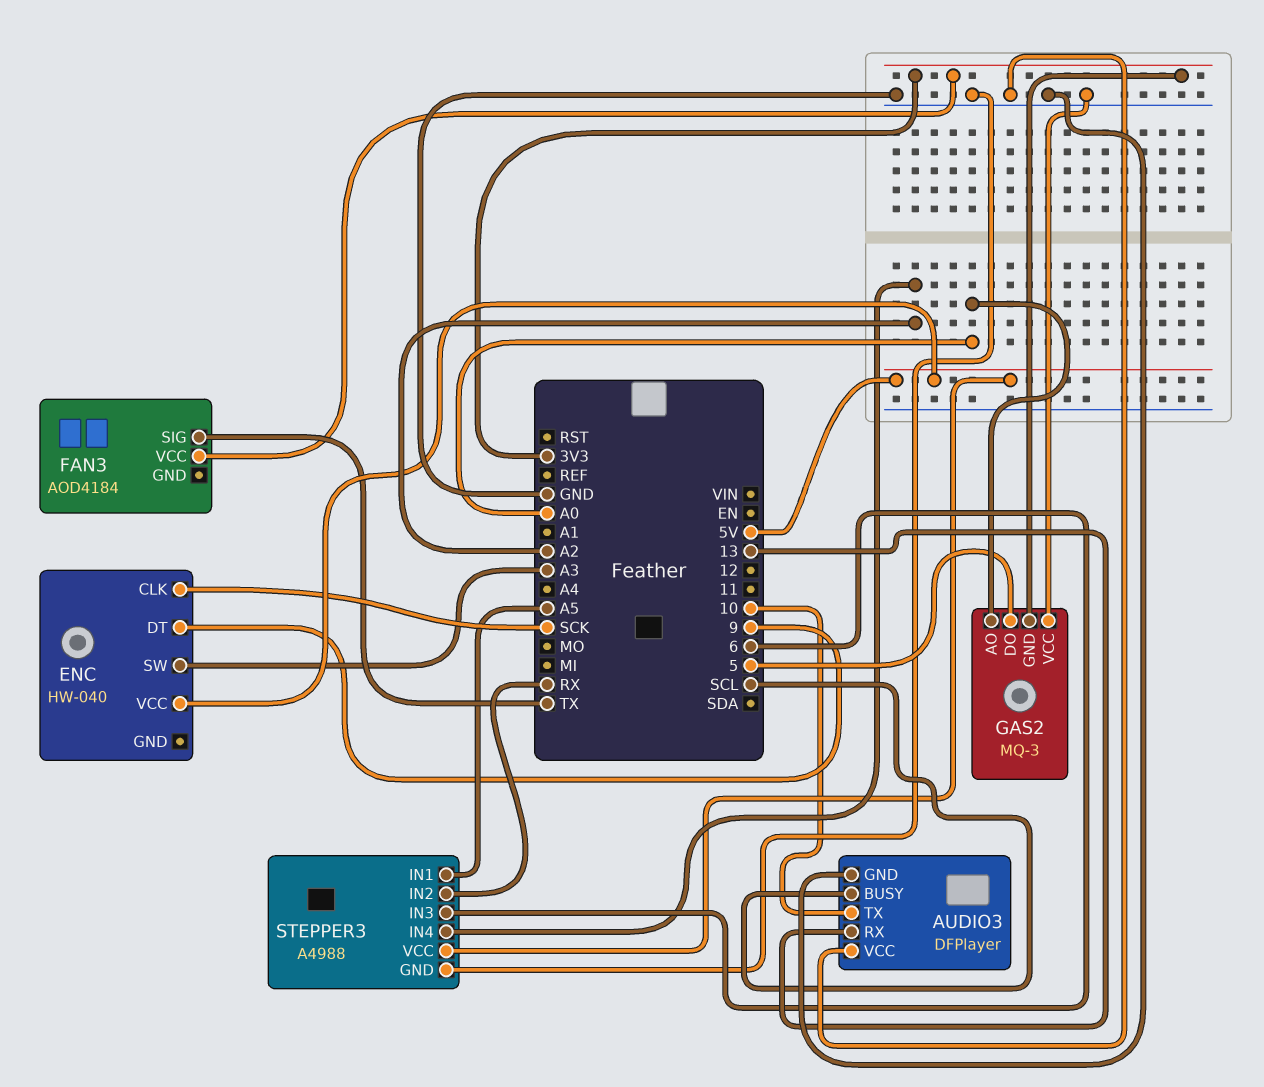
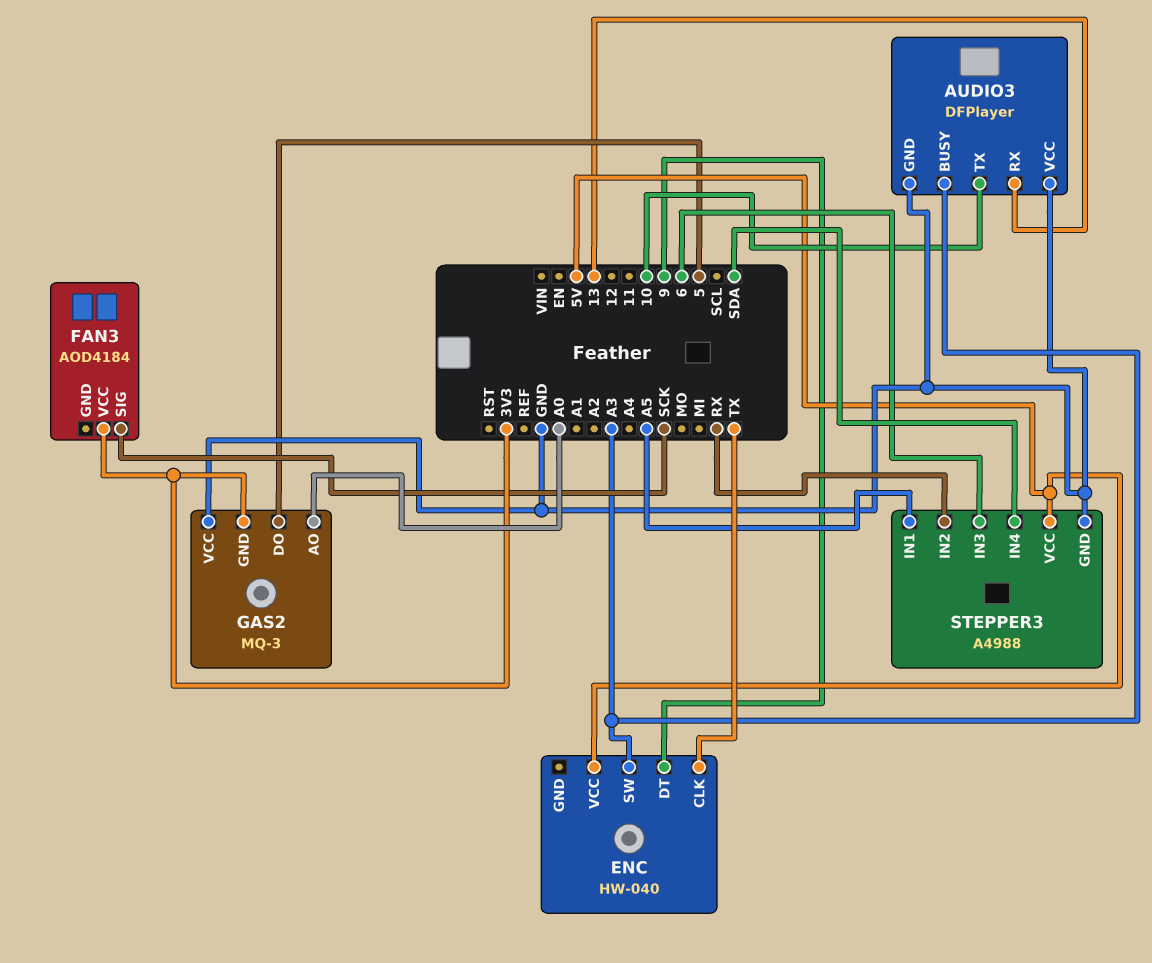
AUDIO3 pin BUSY: SCL -> A3
ENC pin CLK: SCK -> TX
FAN3 pin SIG: TX -> SCK
STEPPER3 pin IN4: A2 -> SDA

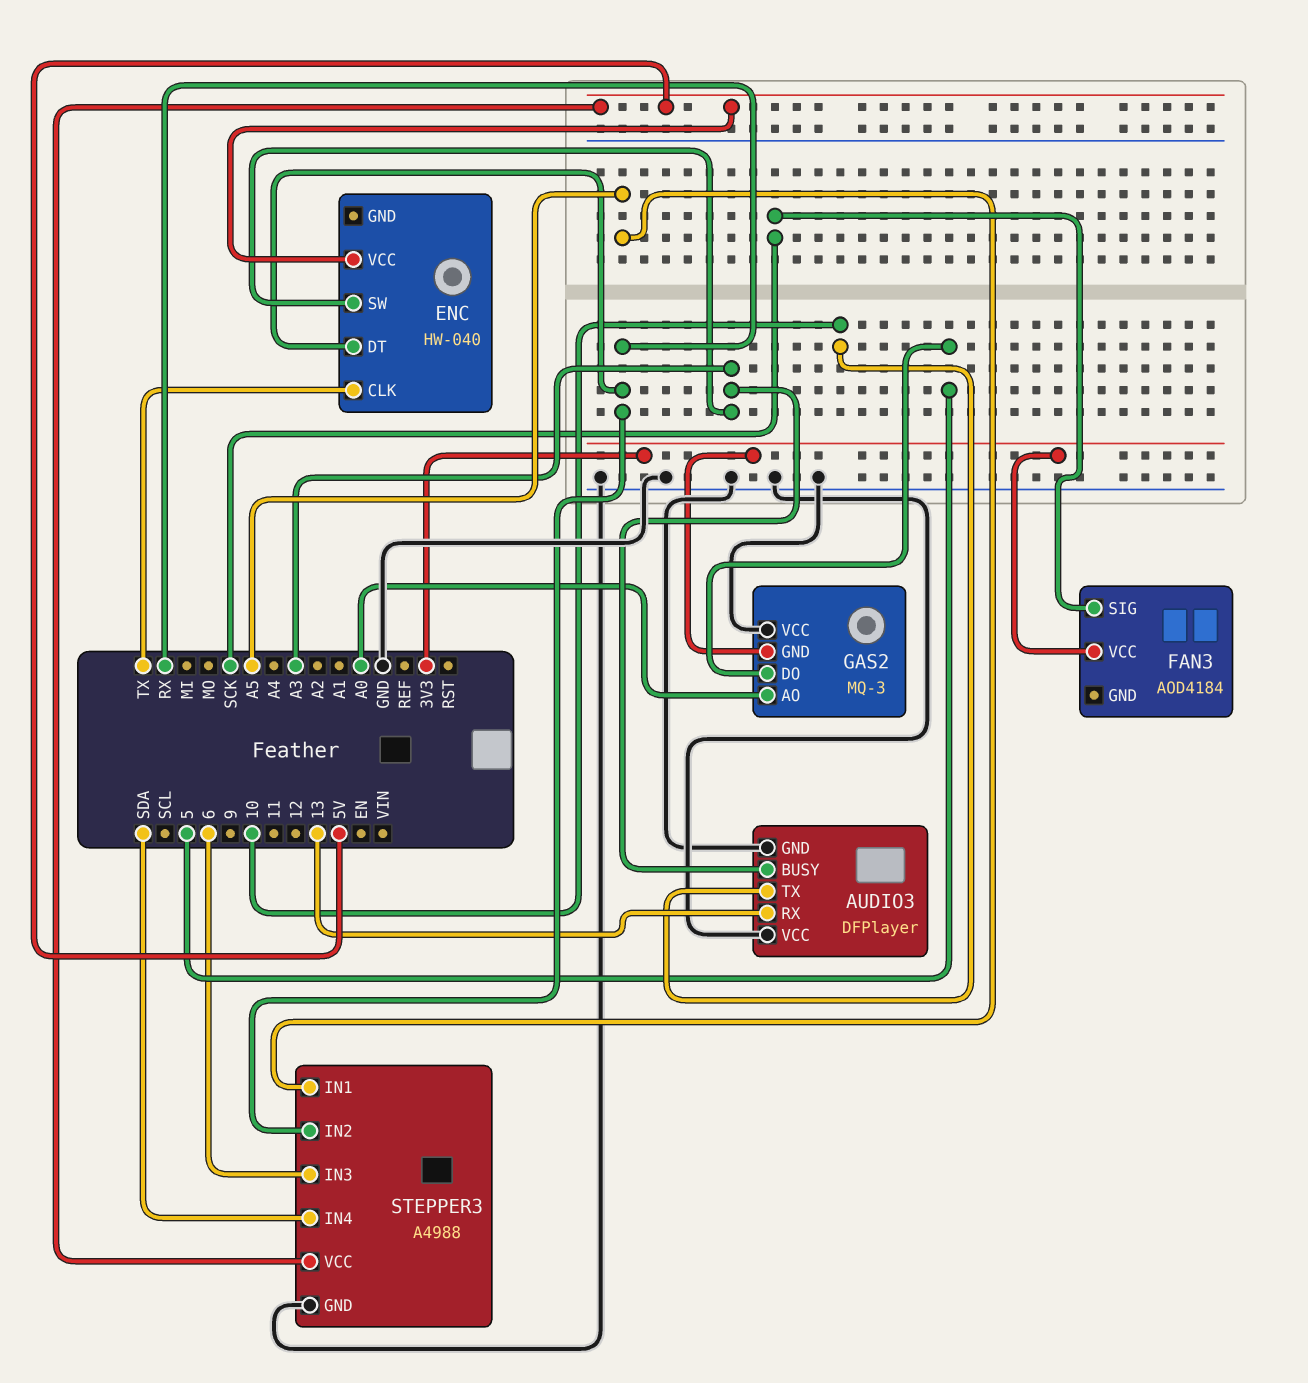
ENC pin DT: 9 -> RX

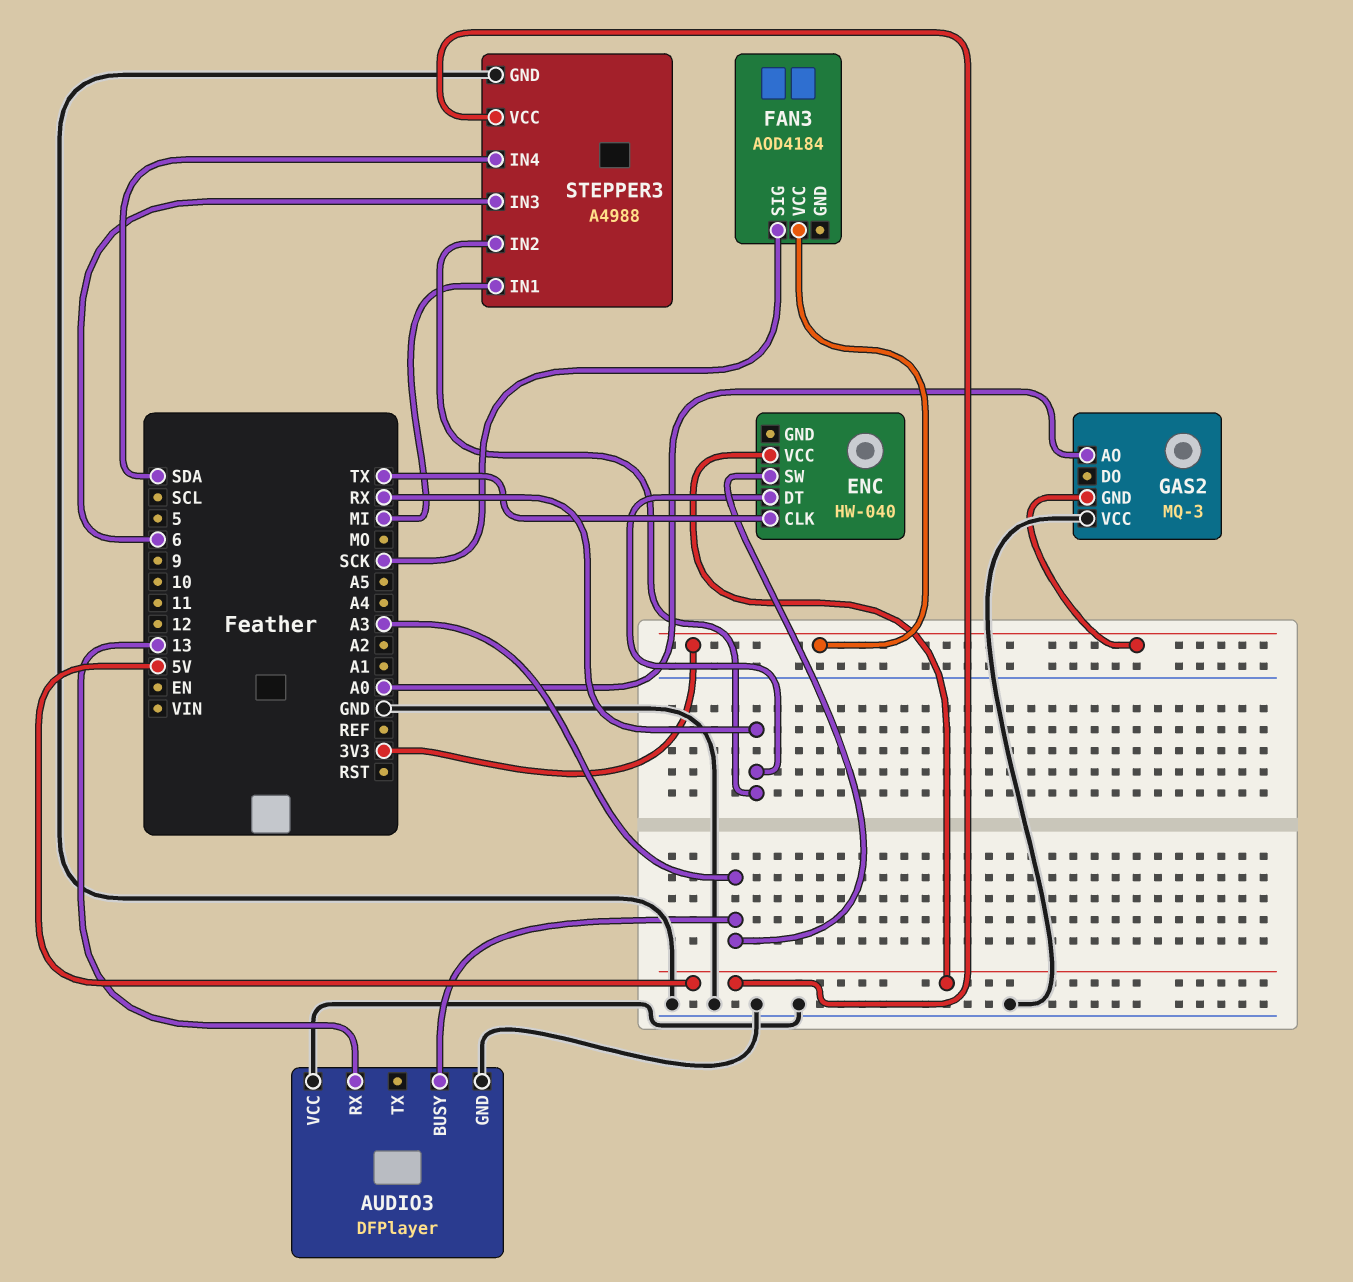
AUDIO3 pin TX: 10 -> none
GAS2 pin DO: 5 -> none
STEPPER3 pin IN1: A5 -> MI

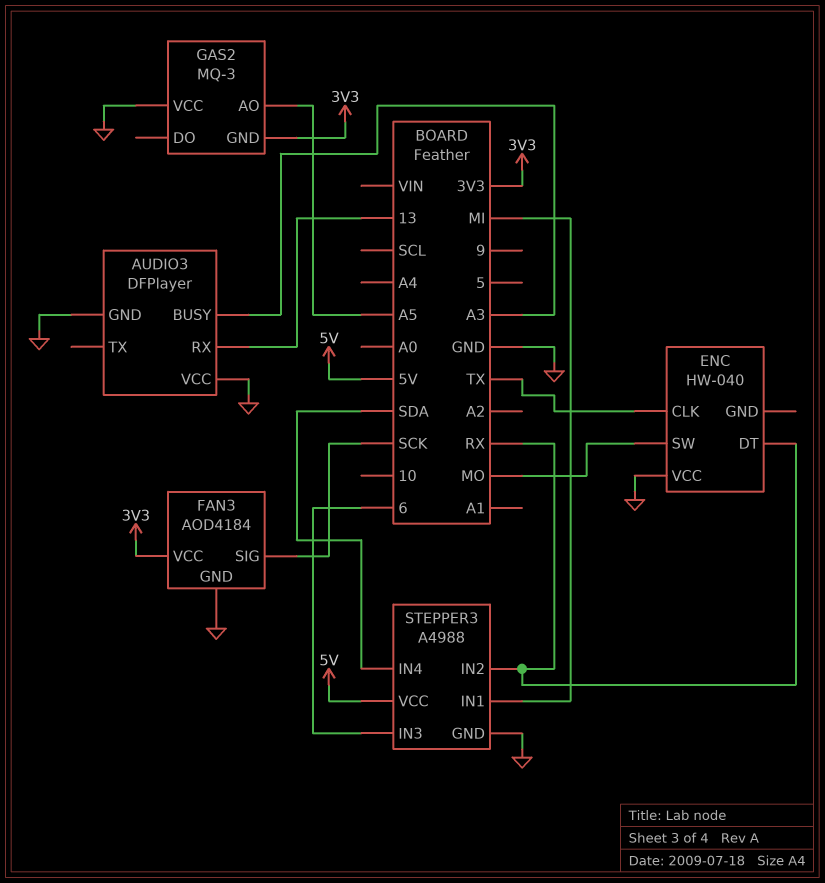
ENC pin SW: A3 -> MO
ENC pin VCC: 5V -> GND
FAN3 pin GND: none -> GND
GAS2 pin AO: A0 -> A5

